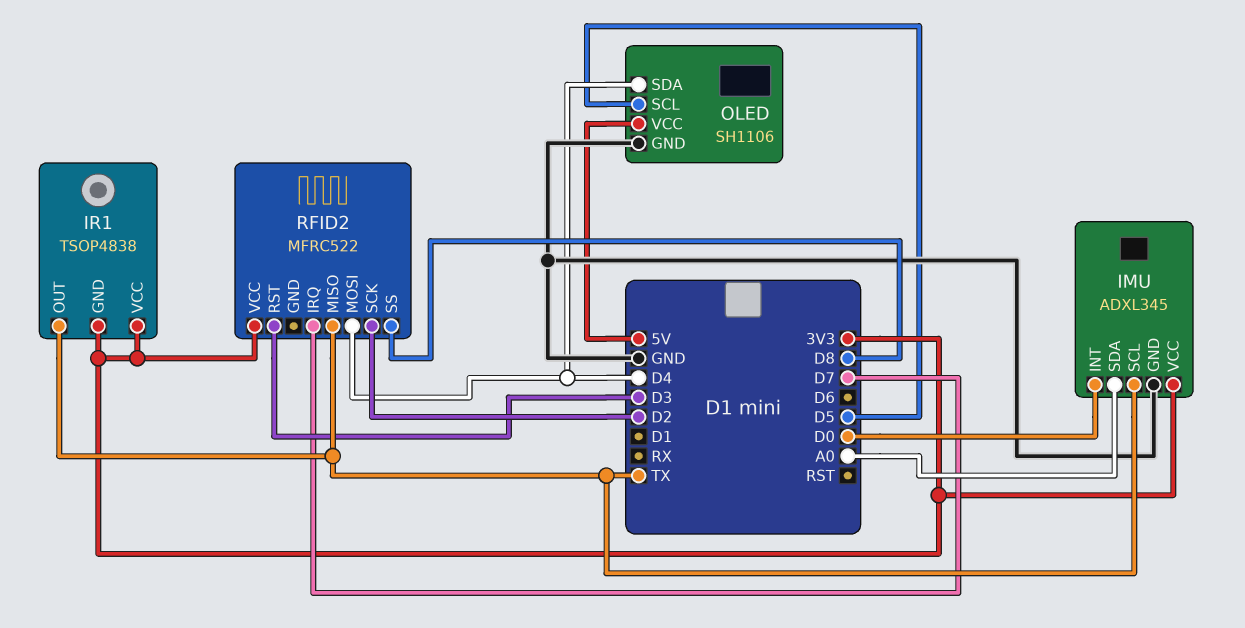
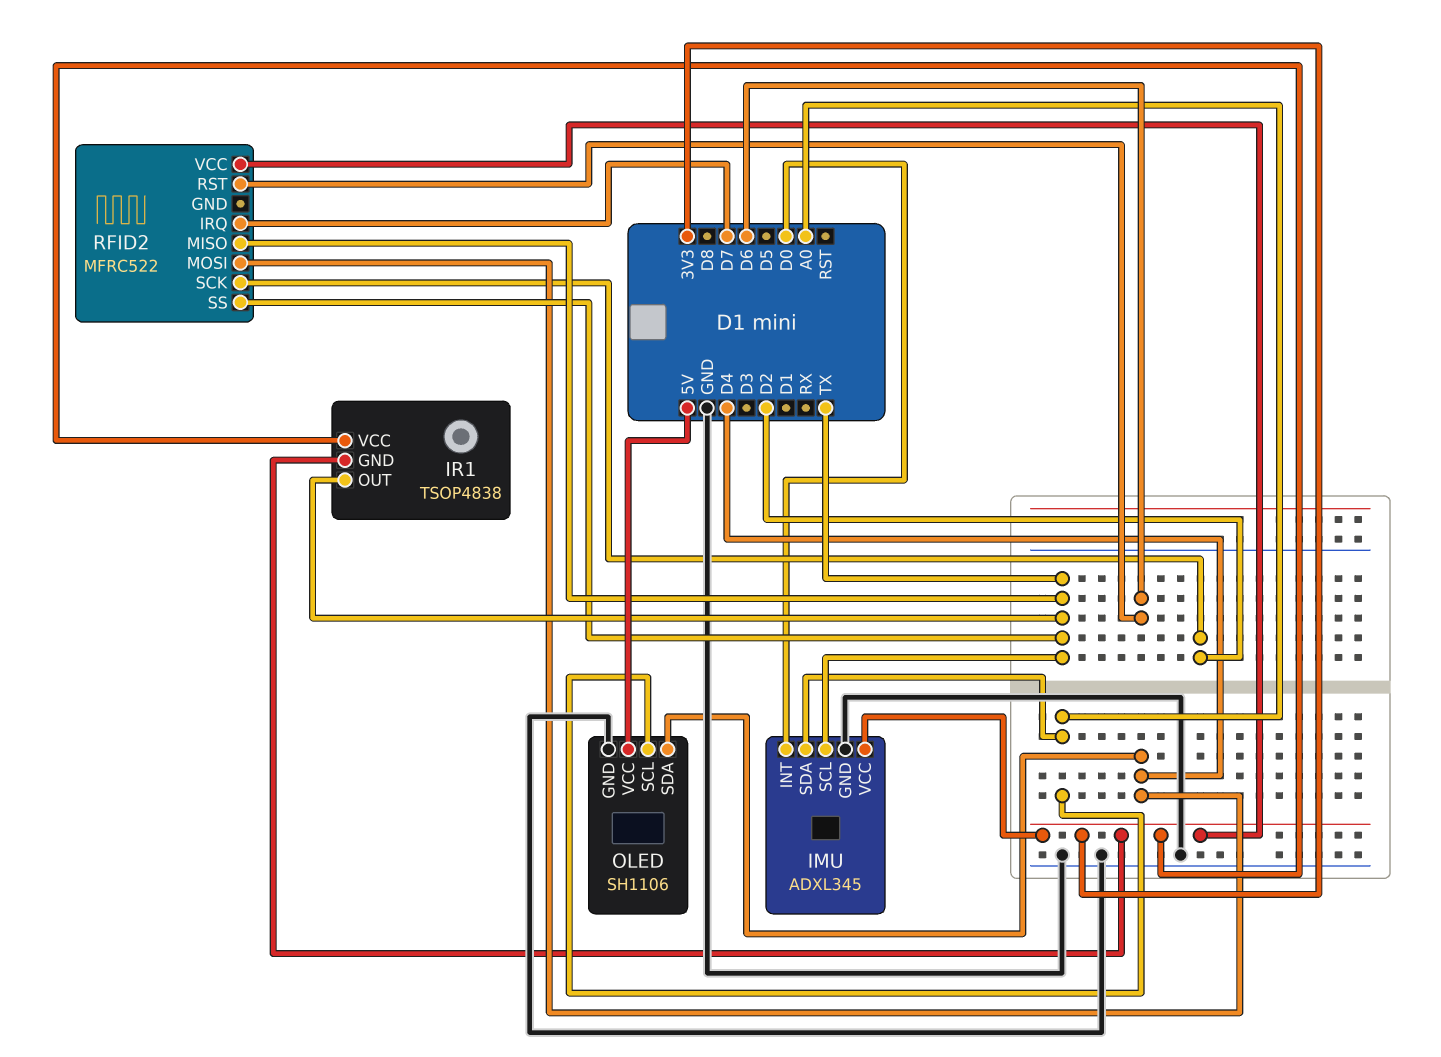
OLED pin SCL: D5 -> A0
RFID2 pin RST: D3 -> D6
RFID2 pin SS: D8 -> TX

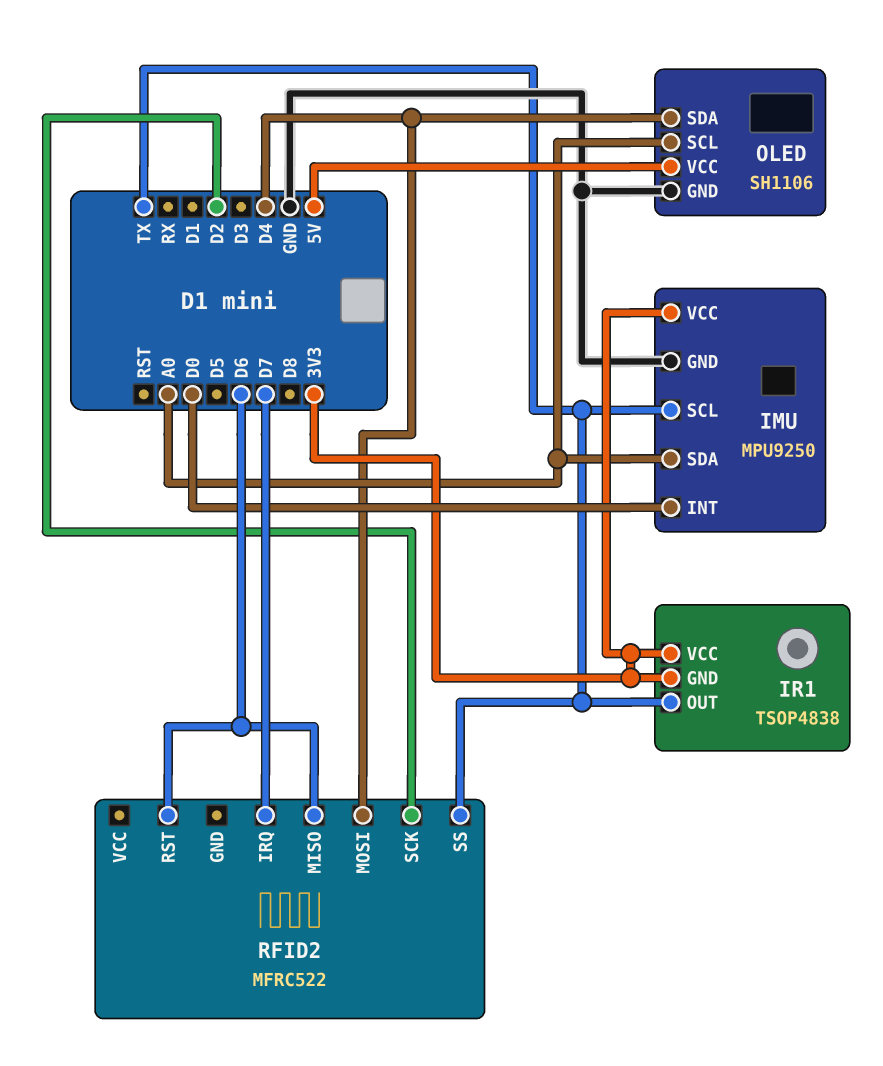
IMU: ADXL345 -> MPU9250
RFID2 pin MISO: TX -> D6
RFID2 pin VCC: 3V3 -> none

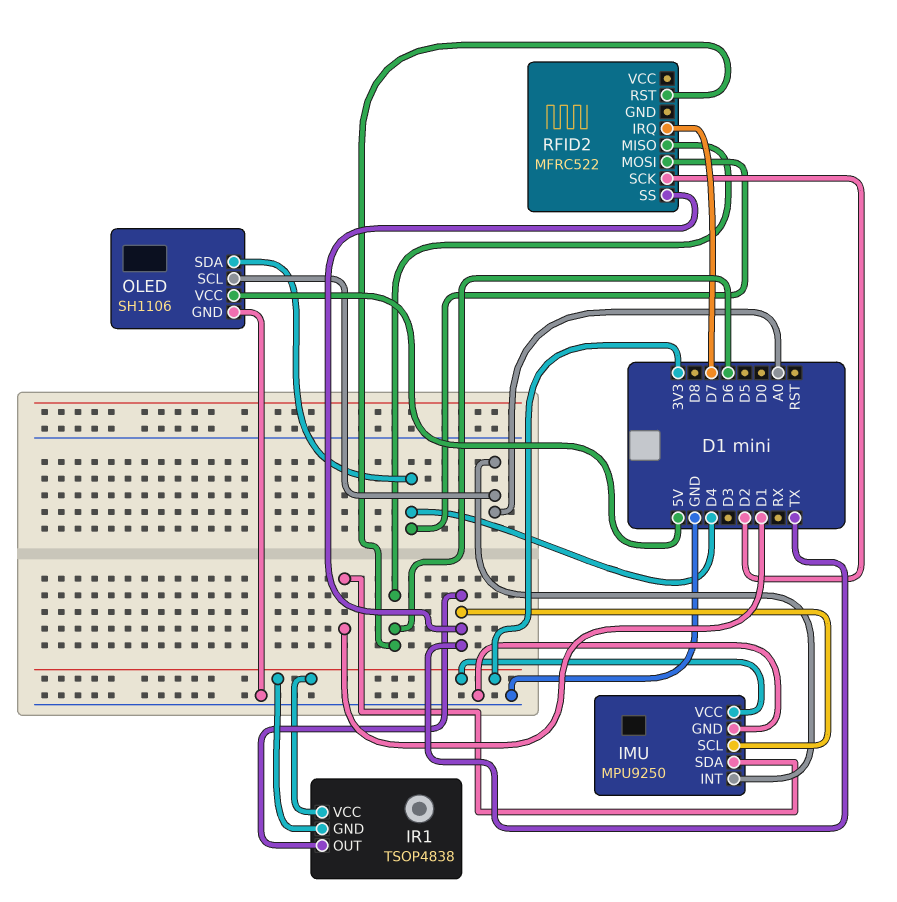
IMU pin INT: D0 -> A0
IMU pin SDA: A0 -> D1

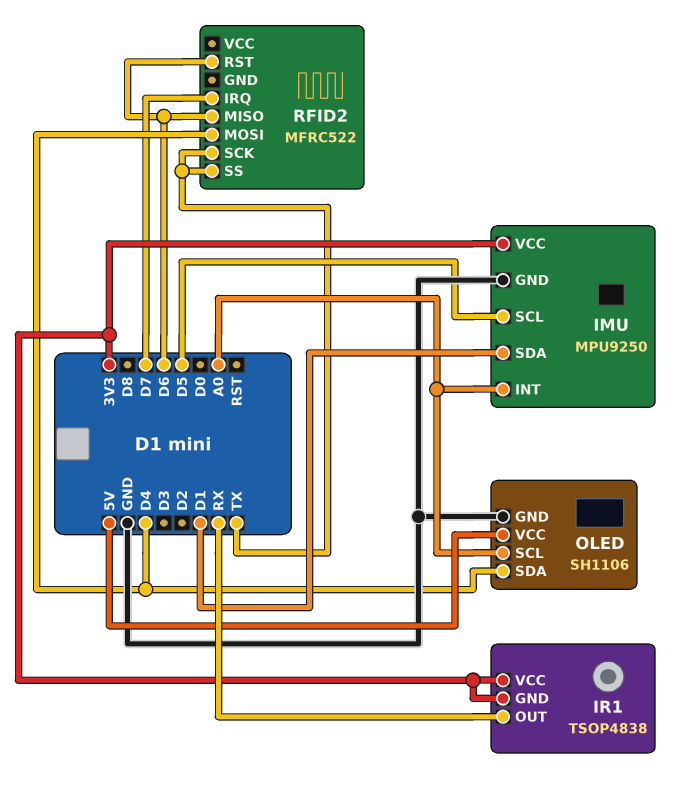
IMU pin SCL: TX -> D5
IR1 pin OUT: TX -> RX
RFID2 pin SCK: D2 -> TX

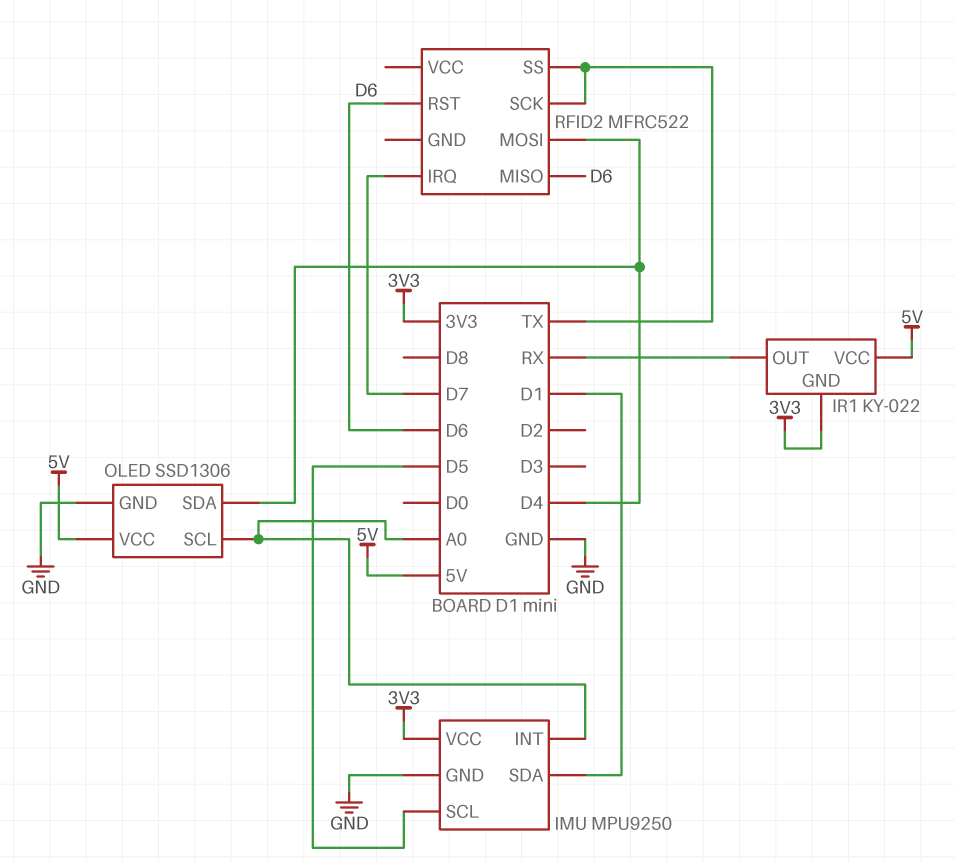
IR1: TSOP4838 -> KY-022
IR1 pin VCC: 3V3 -> 5V
OLED: SH1106 -> SSD1306

